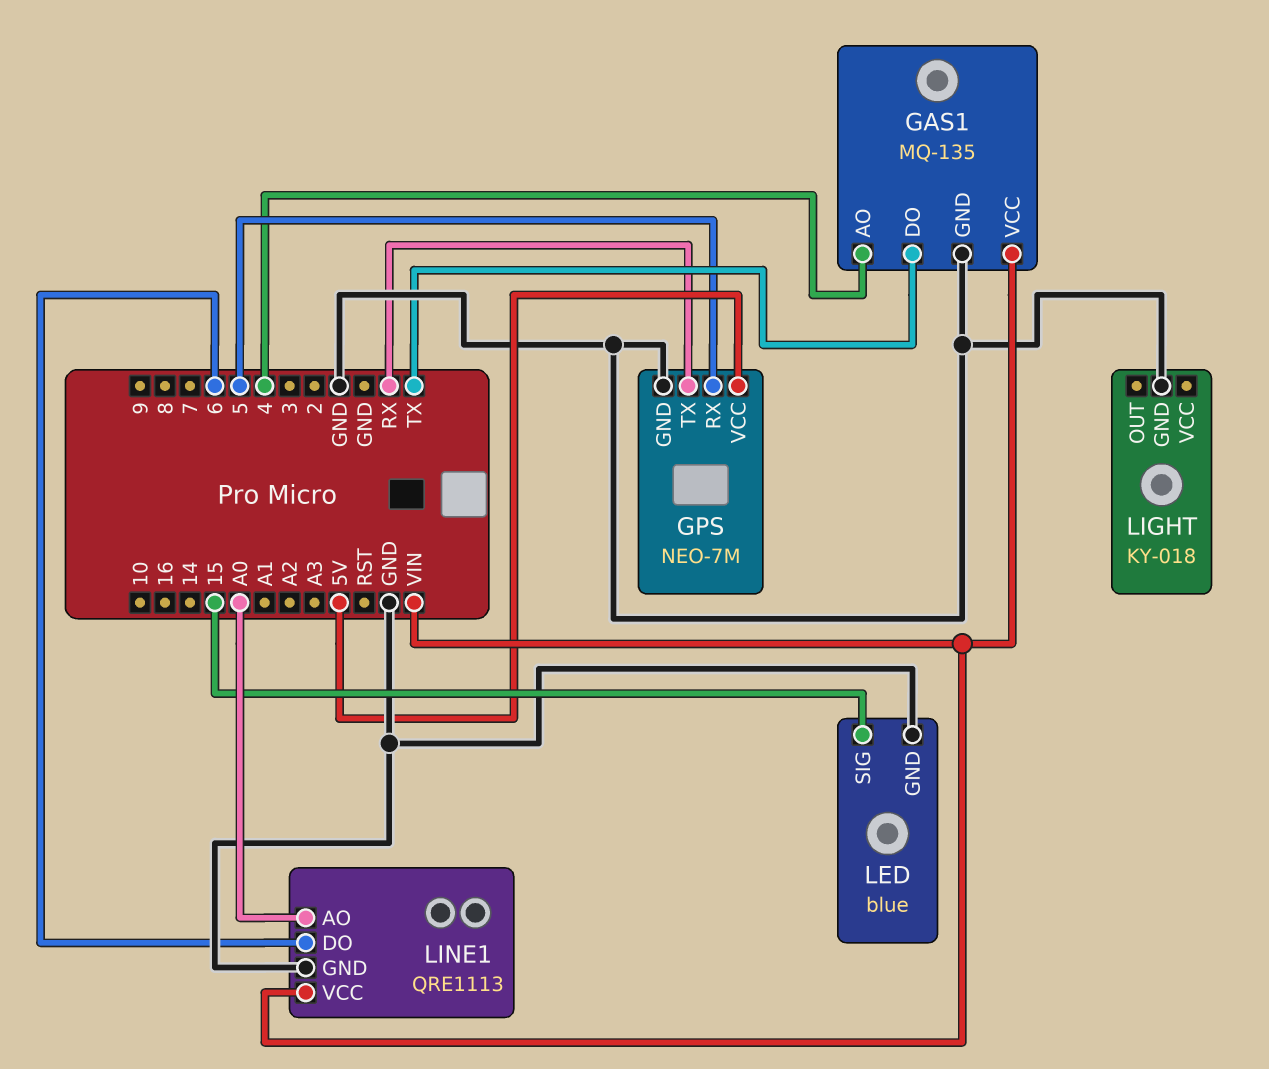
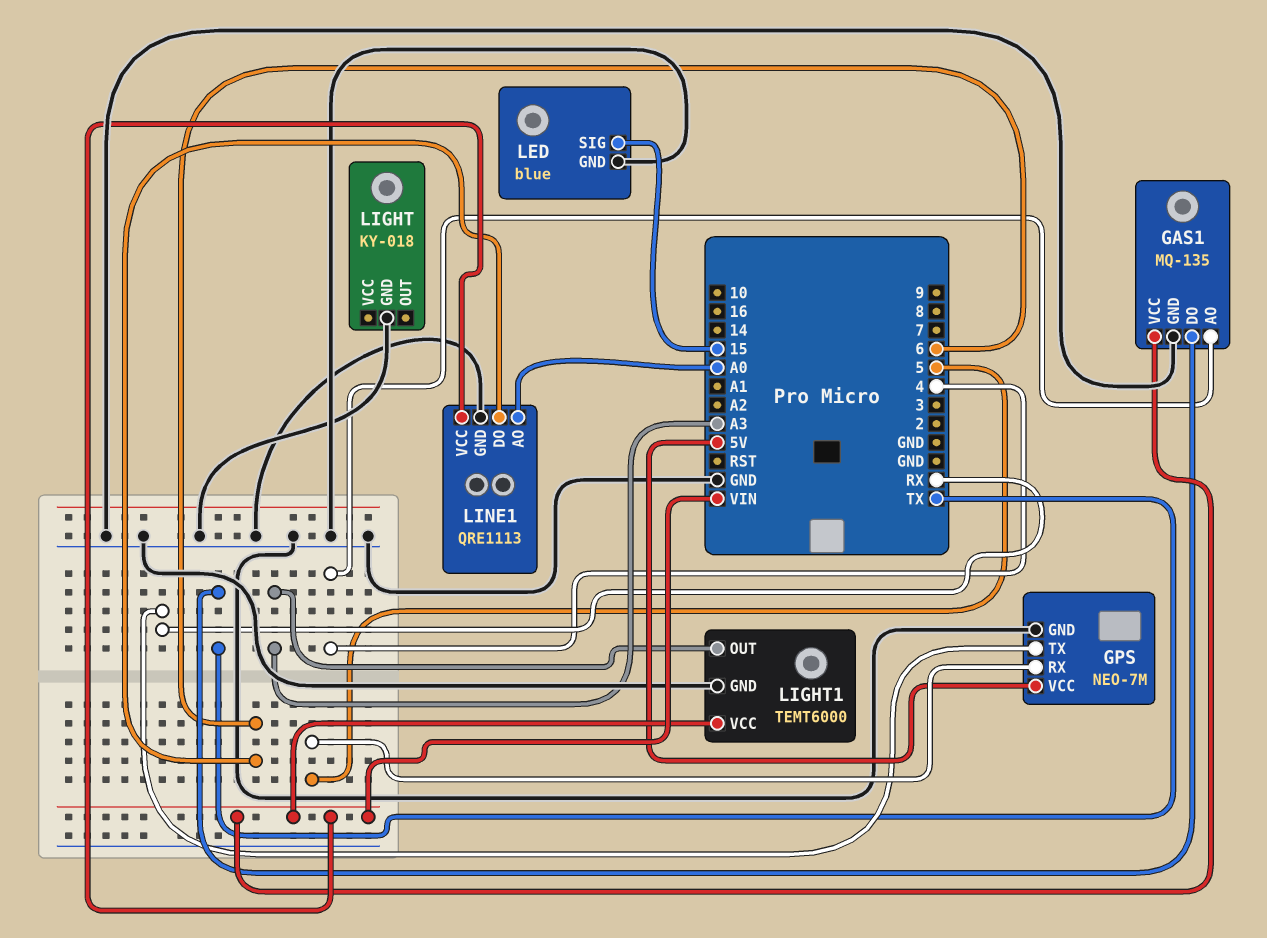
LIGHT1: none -> TEMT6000
LIGHT1 pin GND: none -> GND
LIGHT1 pin OUT: none -> A3
LIGHT1 pin VCC: none -> VIN

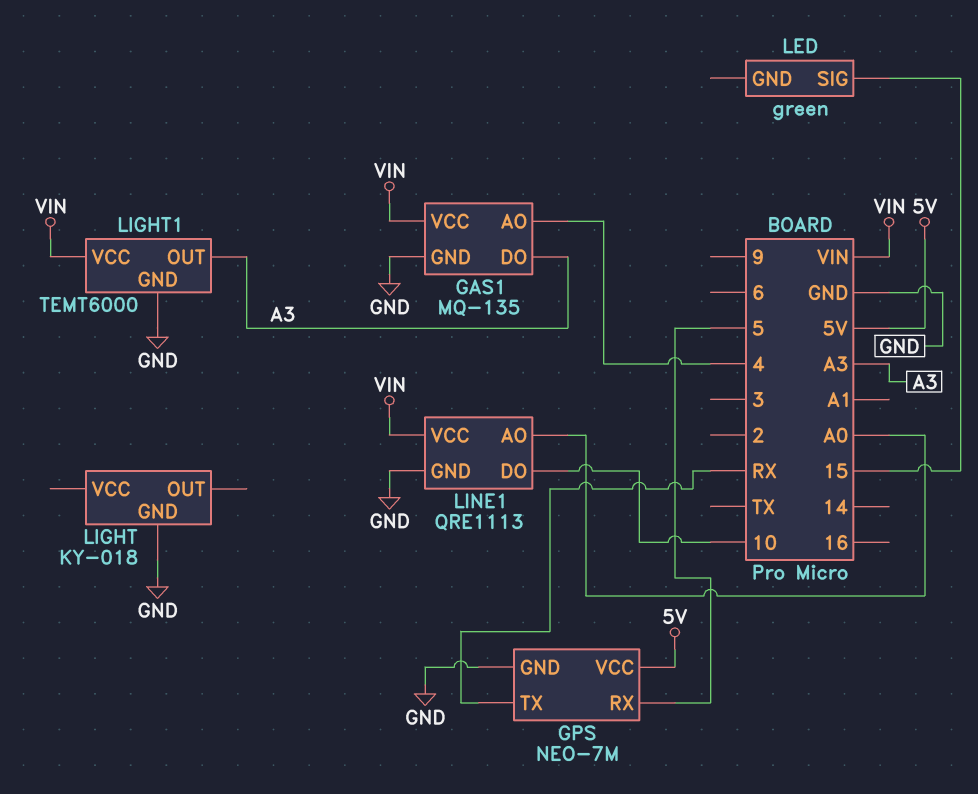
GAS1 pin DO: TX -> A3
LED: blue -> green
LED pin GND: GND -> none
LINE1 pin DO: 6 -> 10

